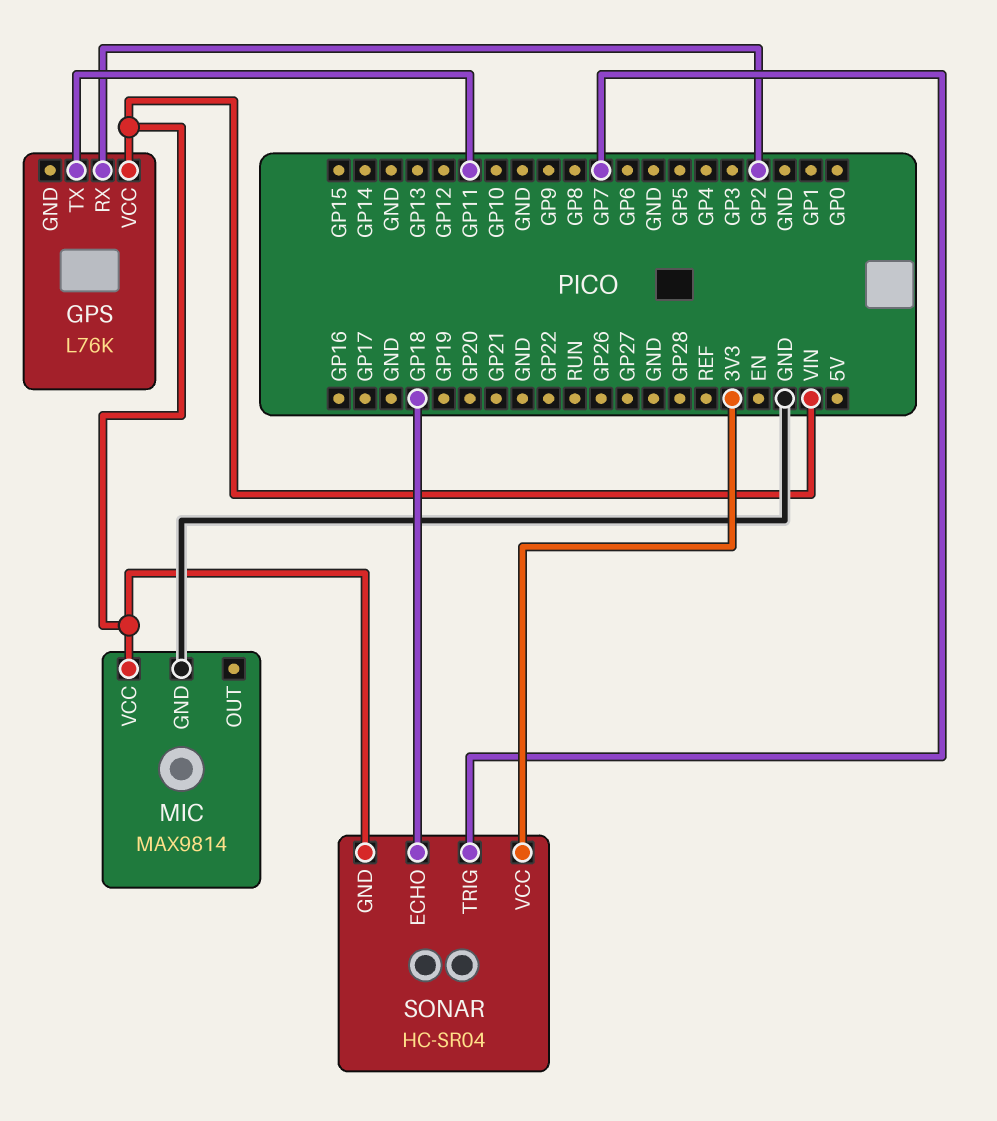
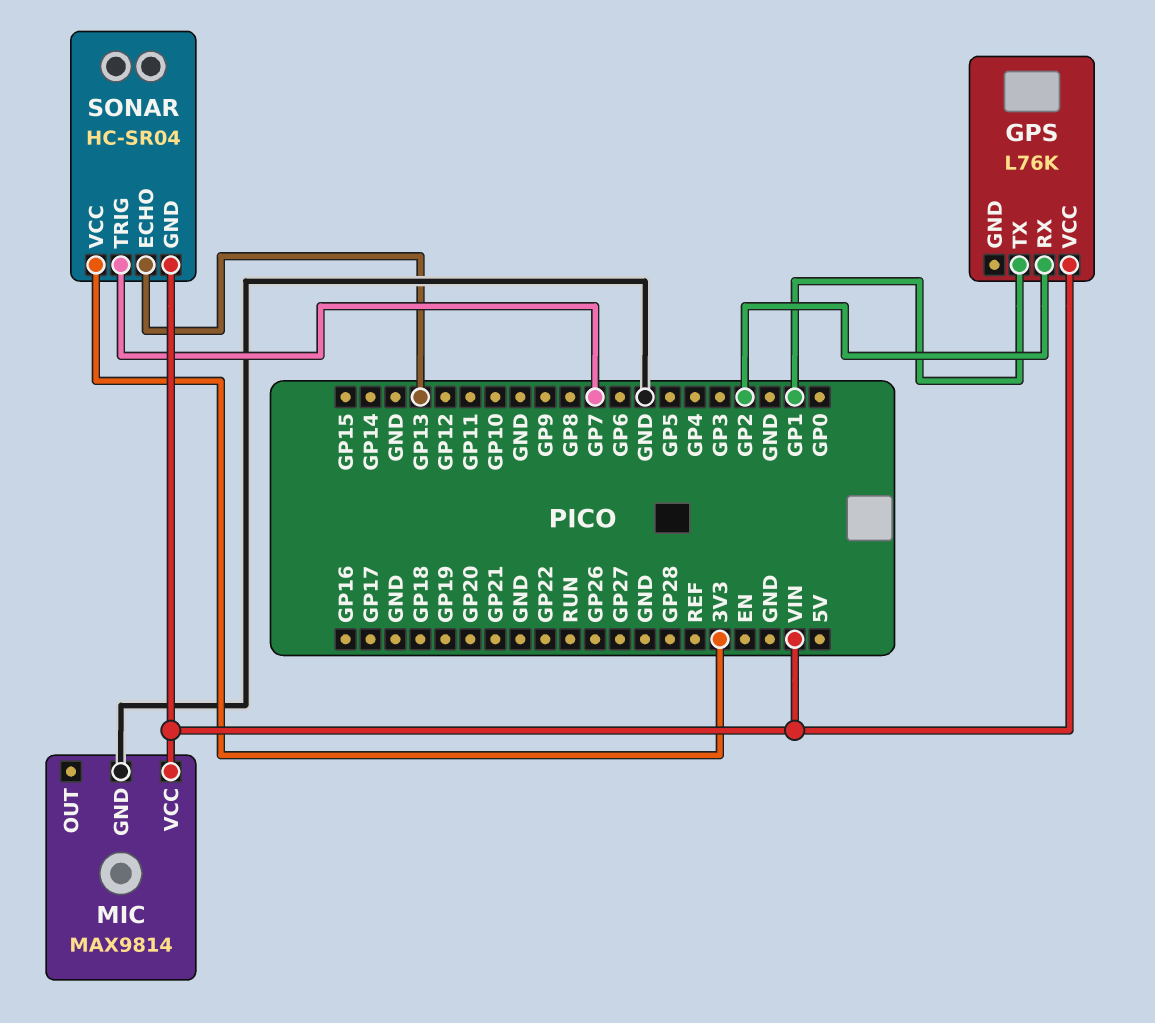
GPS pin TX: GP11 -> GP1
SONAR pin ECHO: GP18 -> GP13

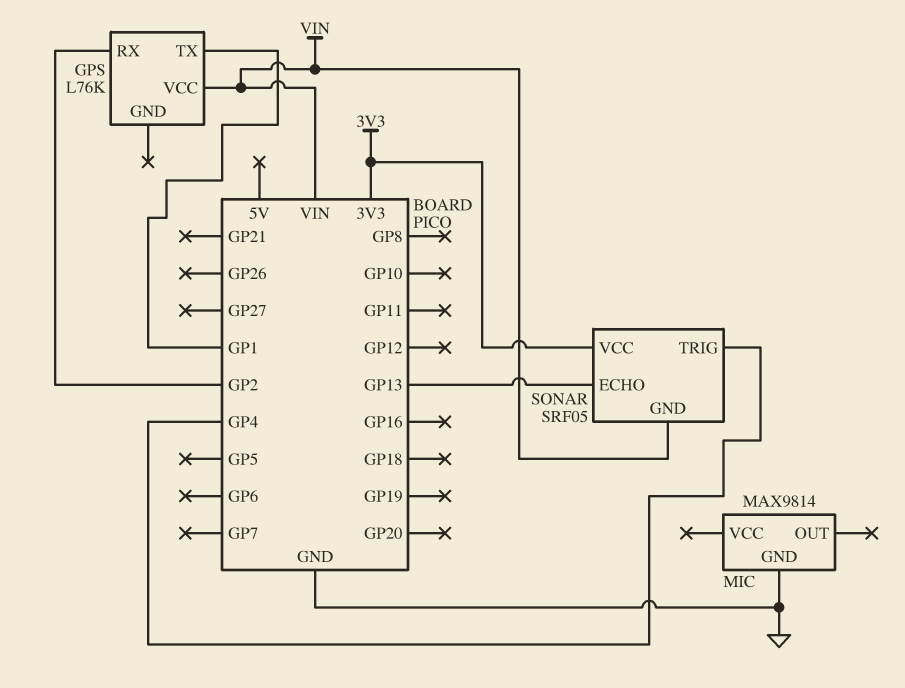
MIC pin VCC: VIN -> none
SONAR: HC-SR04 -> SRF05
SONAR pin TRIG: GP7 -> GP4

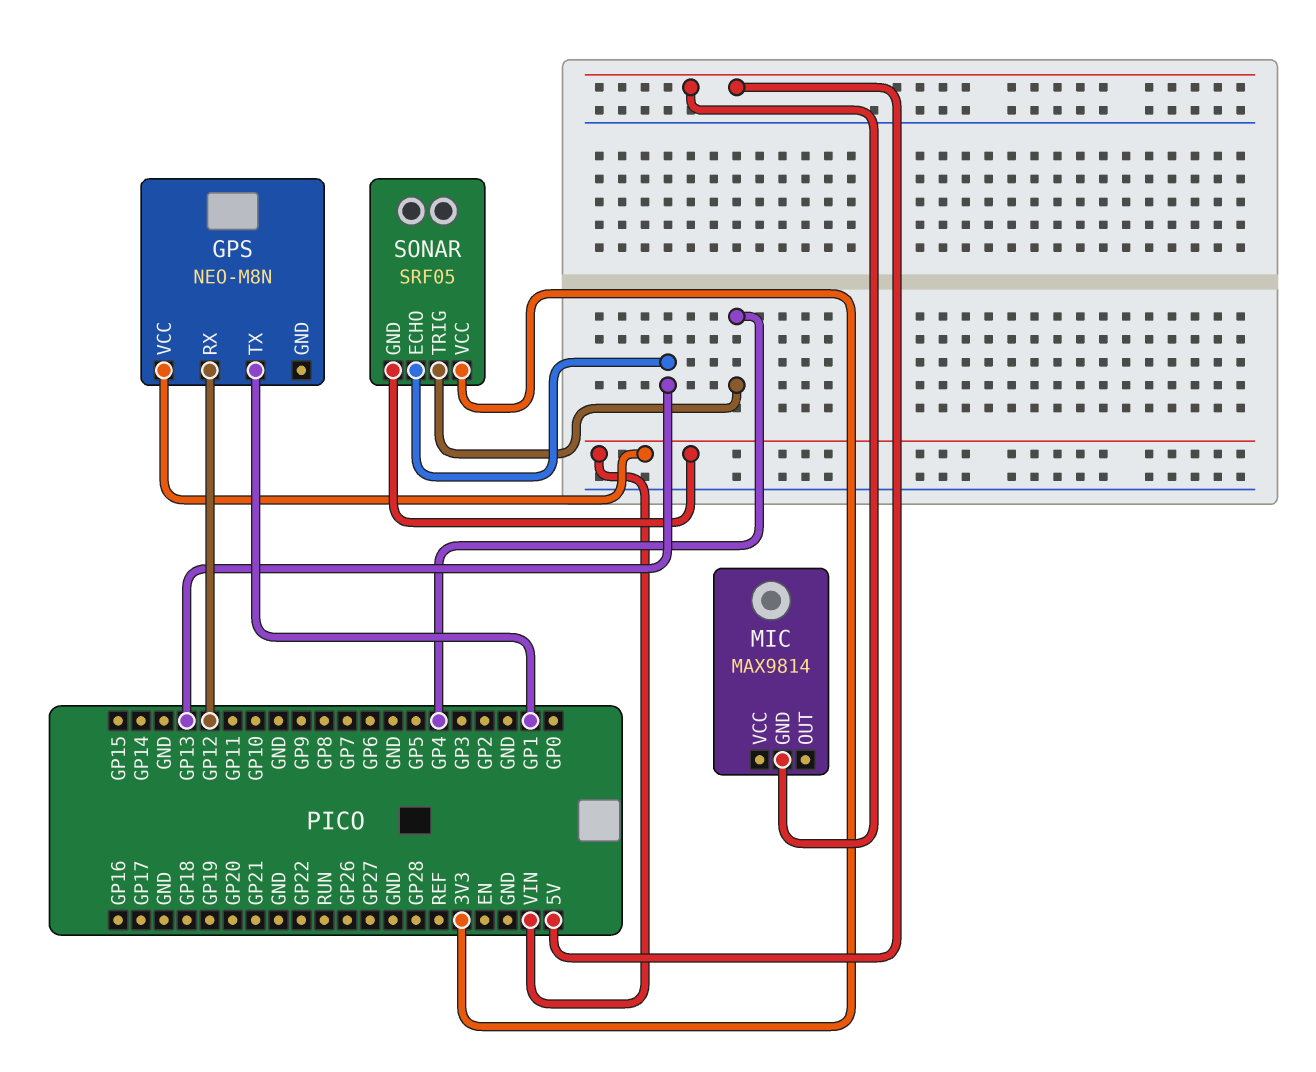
GPS: L76K -> NEO-M8N
GPS pin RX: GP2 -> GP12
MIC pin GND: GND -> 5V

